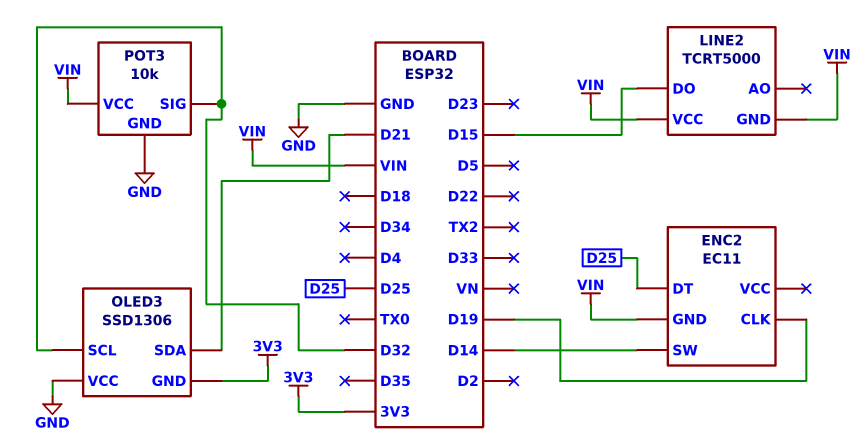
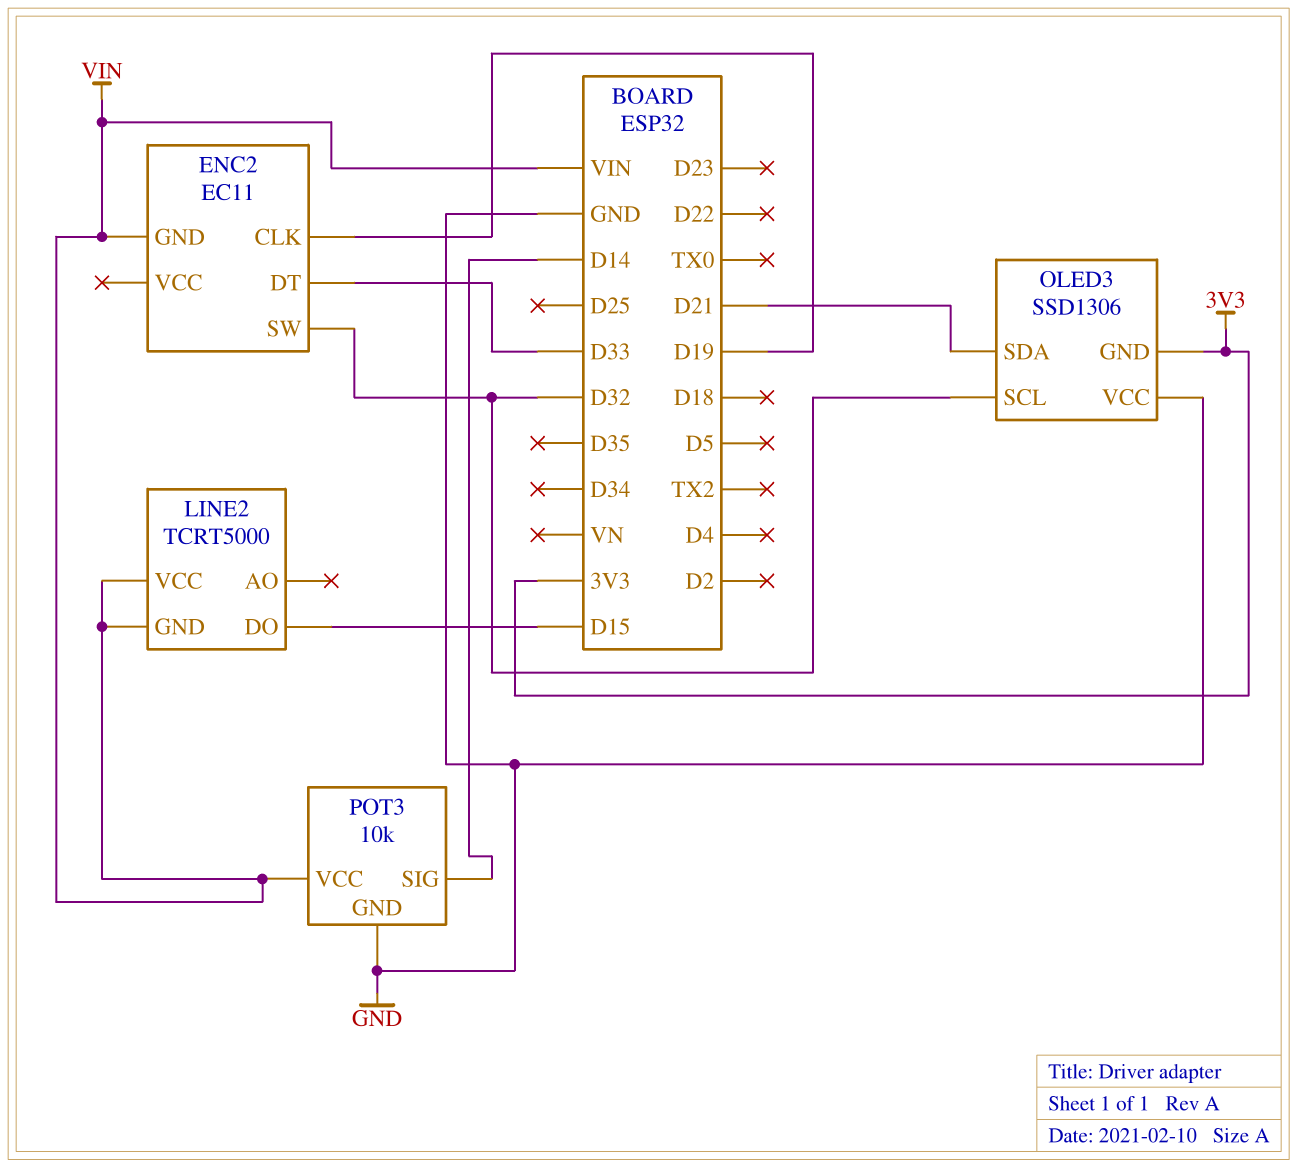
ENC2 pin DT: D25 -> D33
ENC2 pin SW: D14 -> D32
POT3 pin SIG: D32 -> D14

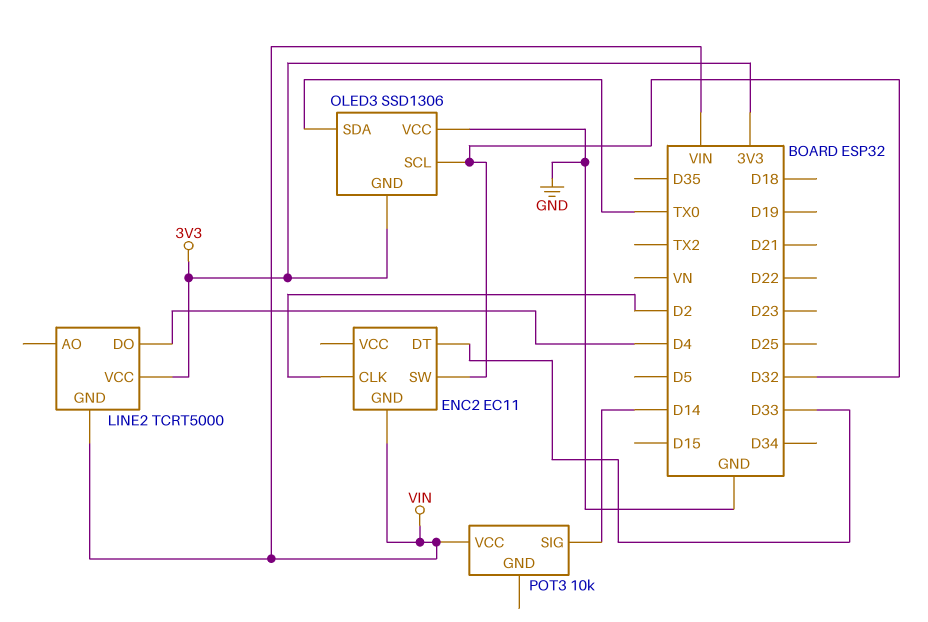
ENC2 pin CLK: D19 -> D2
LINE2 pin DO: D15 -> D4
LINE2 pin VCC: VIN -> 3V3
OLED3 pin SDA: D21 -> TX0
POT3 pin GND: GND -> none

